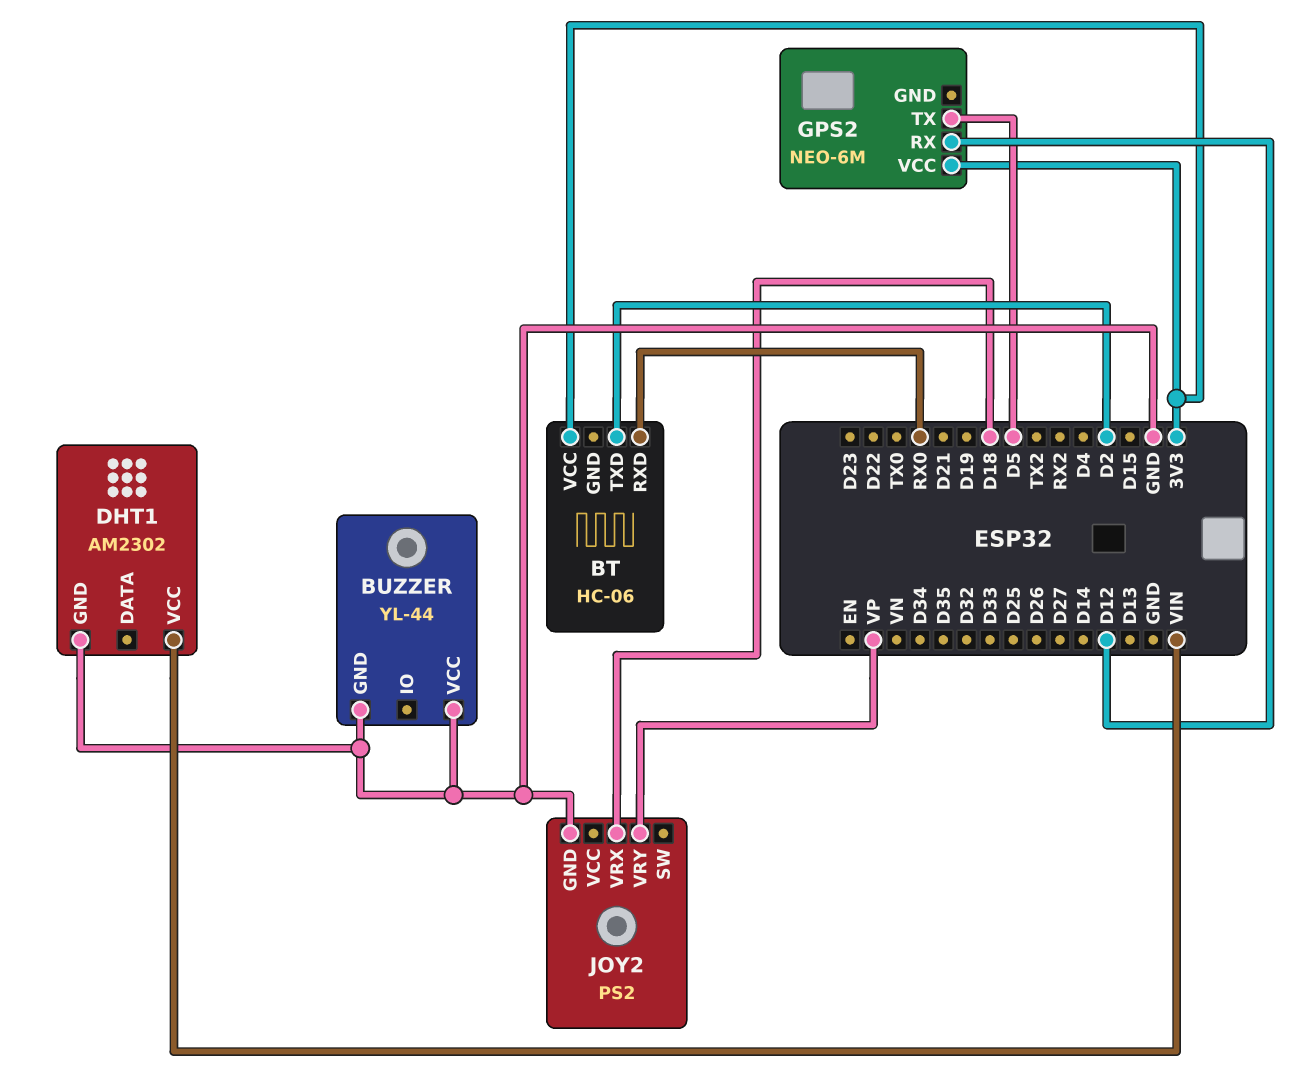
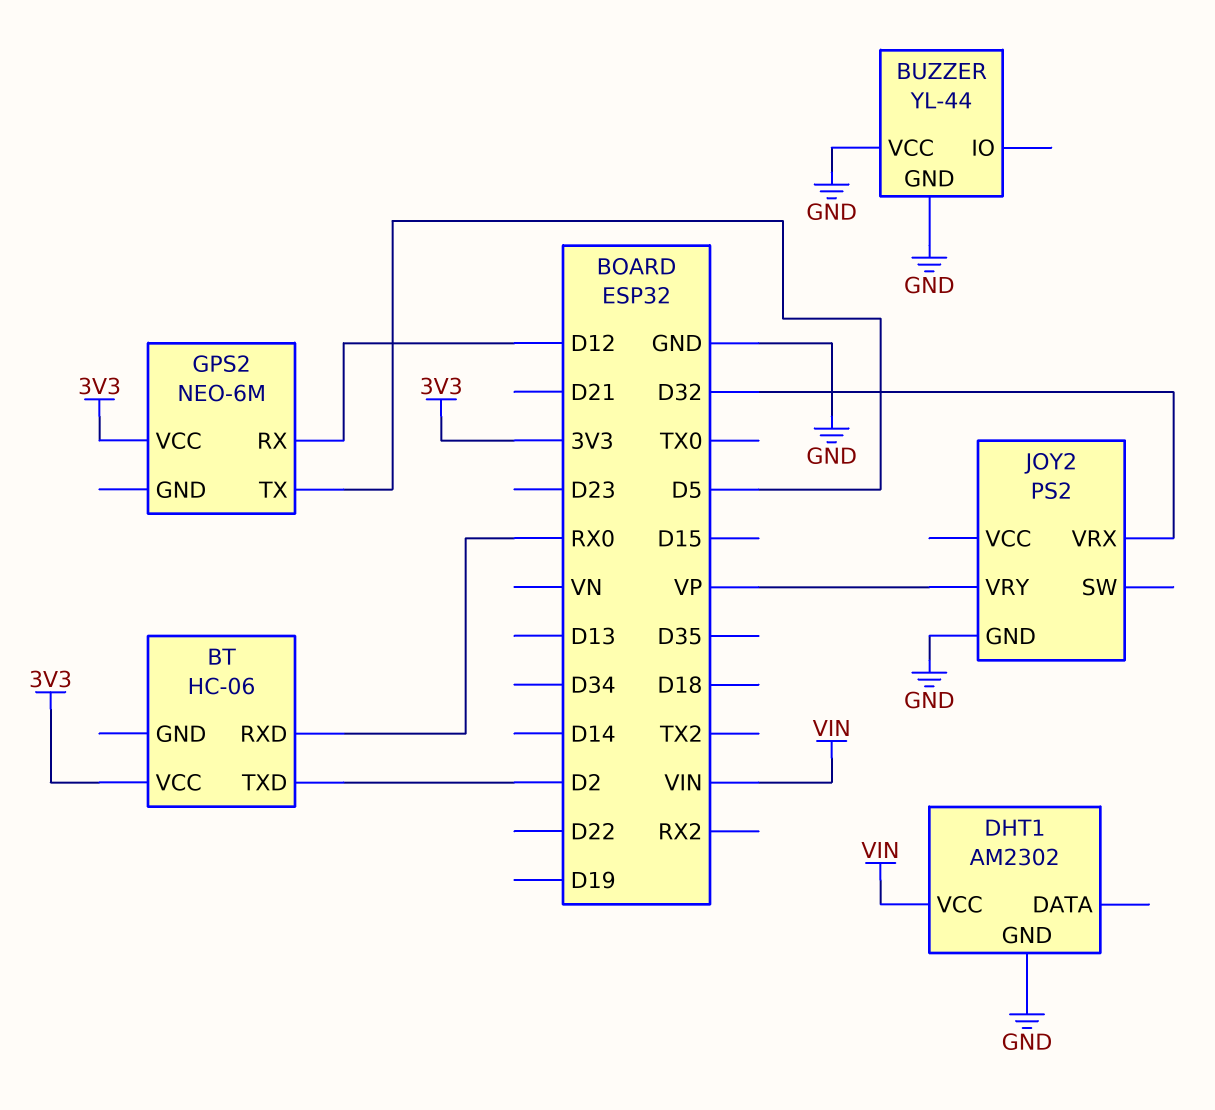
JOY2 pin VRX: D18 -> D32

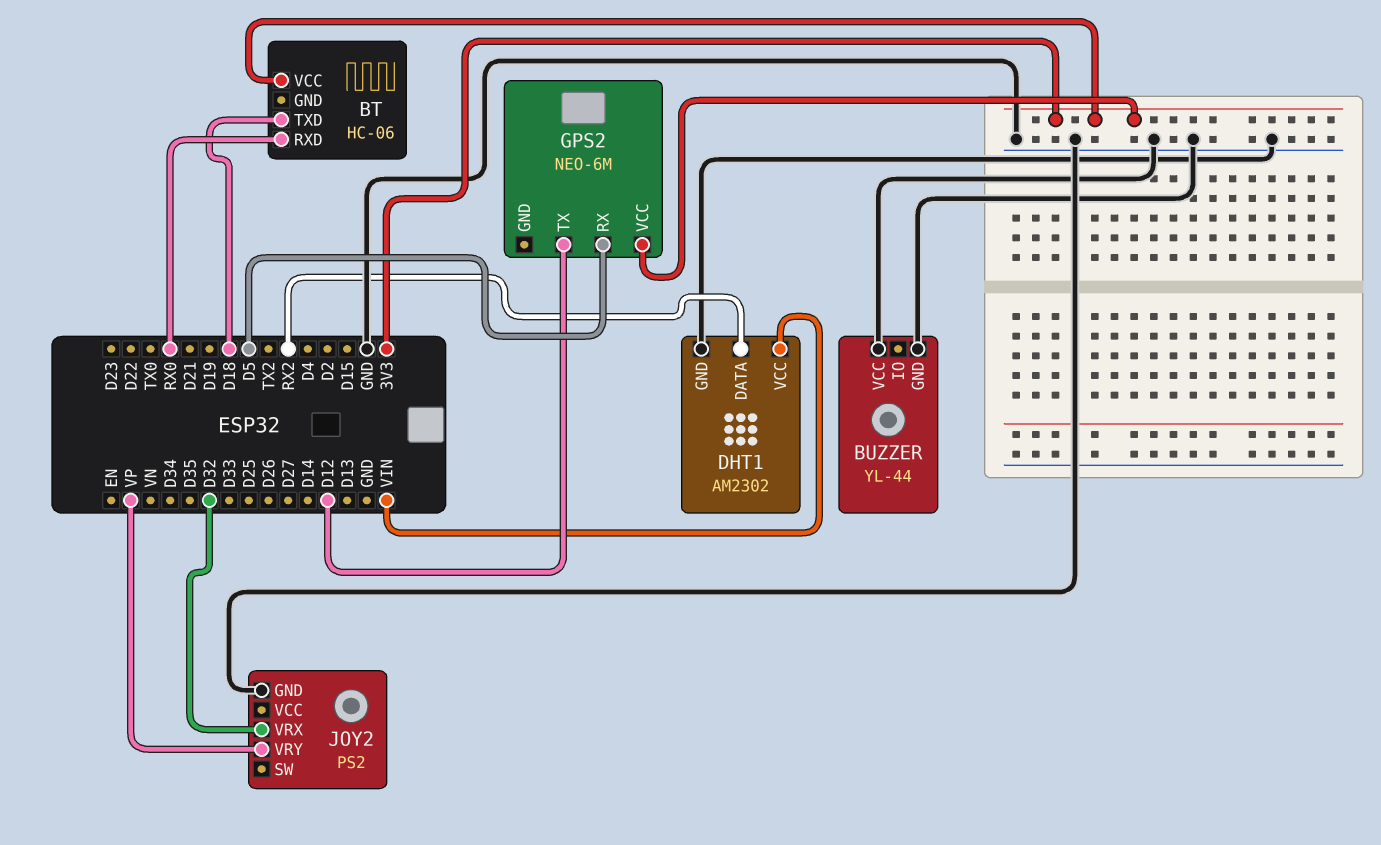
BT pin TXD: D2 -> D18
DHT1 pin DATA: none -> RX2
GPS2 pin RX: D12 -> D5
GPS2 pin TX: D5 -> D12

